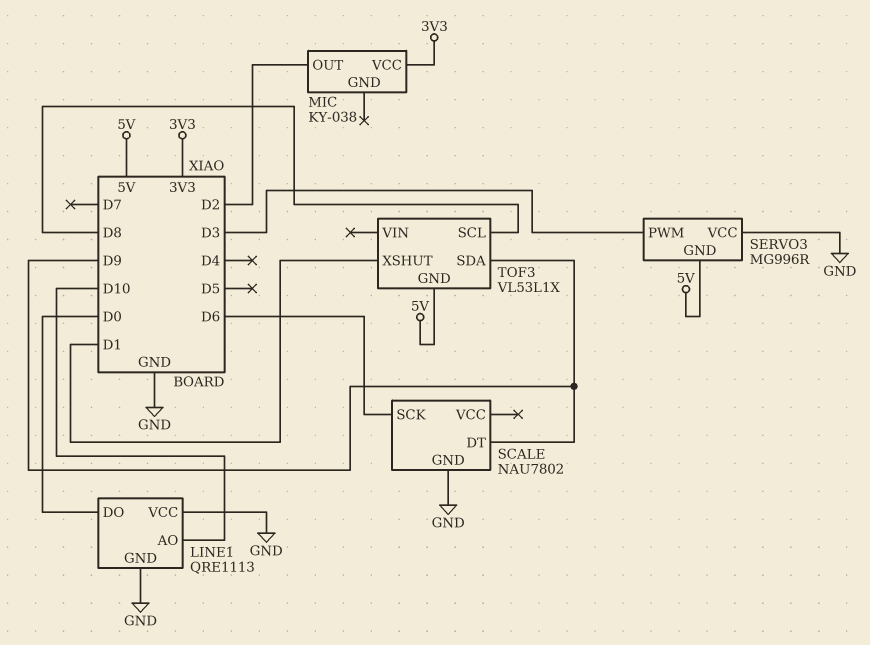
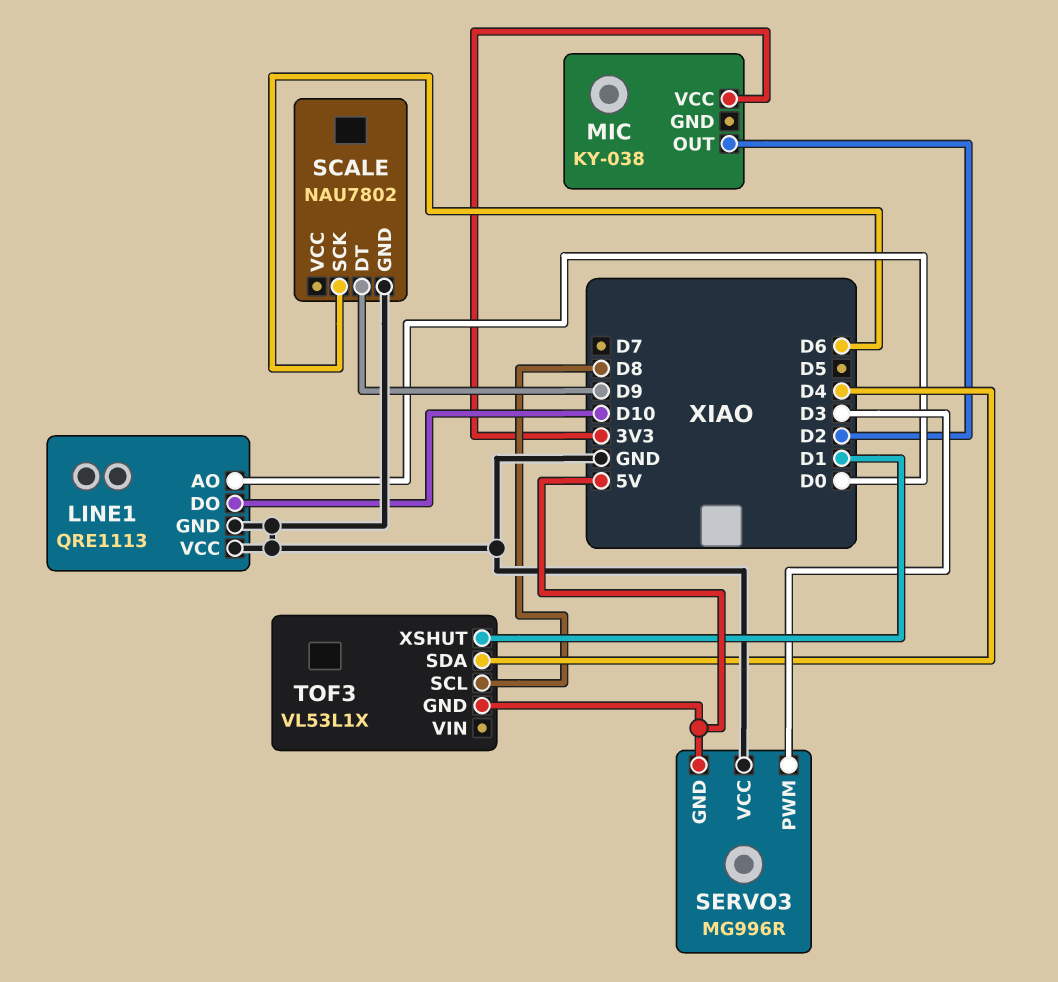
LINE1 pin AO: D10 -> D0
LINE1 pin DO: D0 -> D10
TOF3 pin SDA: D9 -> D4

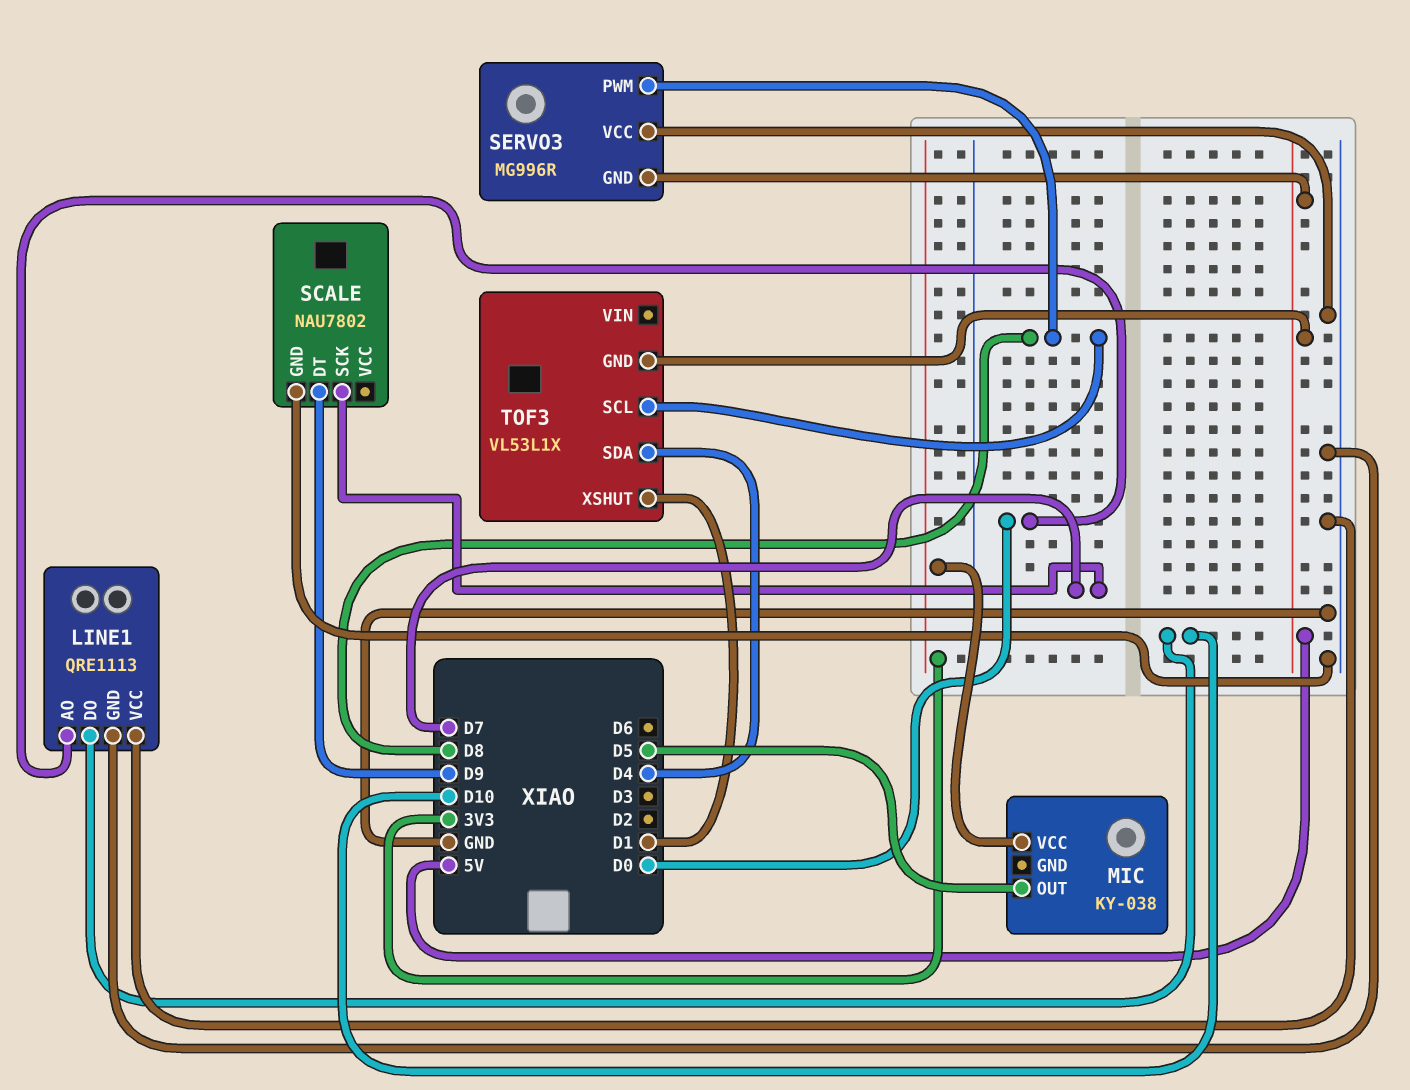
MIC pin OUT: D2 -> D5
SCALE pin SCK: D6 -> D7
SERVO3 pin PWM: D3 -> D8

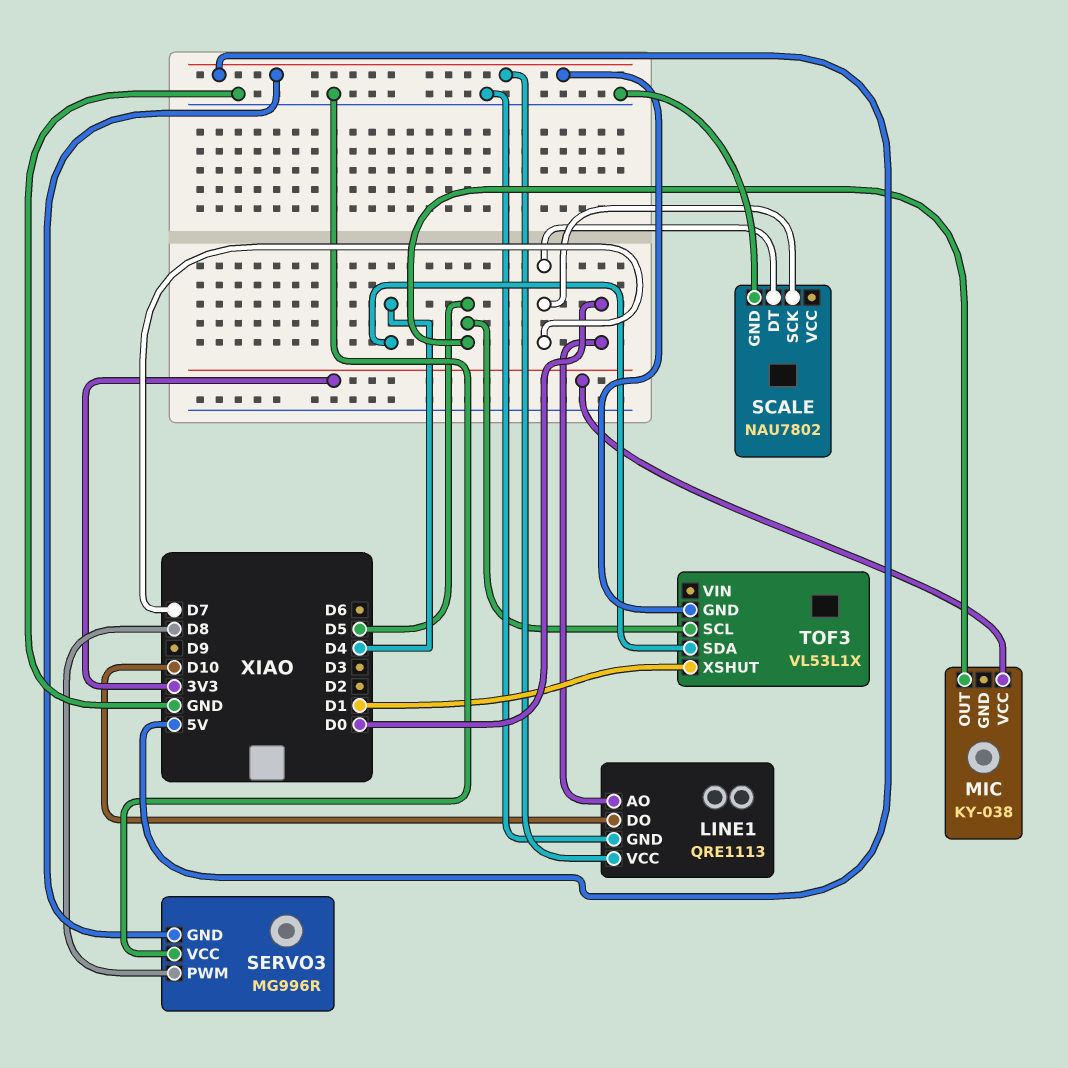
LINE1 pin VCC: GND -> 5V
SCALE pin DT: D9 -> D7
TOF3 pin SCL: D8 -> D5

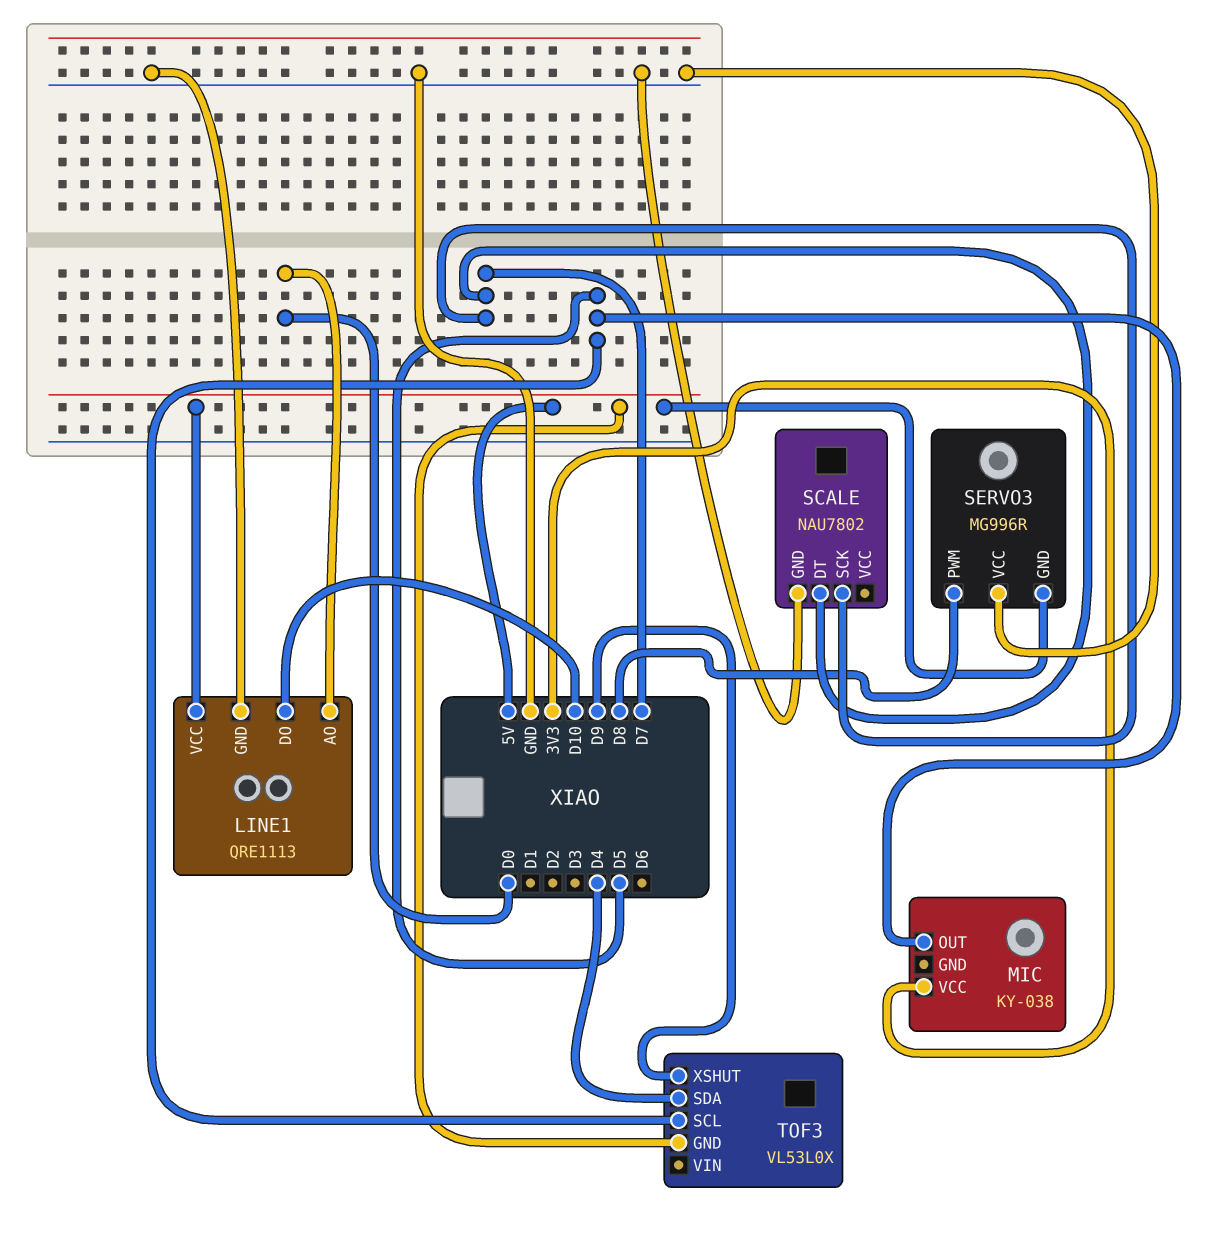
TOF3: VL53L1X -> VL53L0X
TOF3 pin XSHUT: D1 -> D9

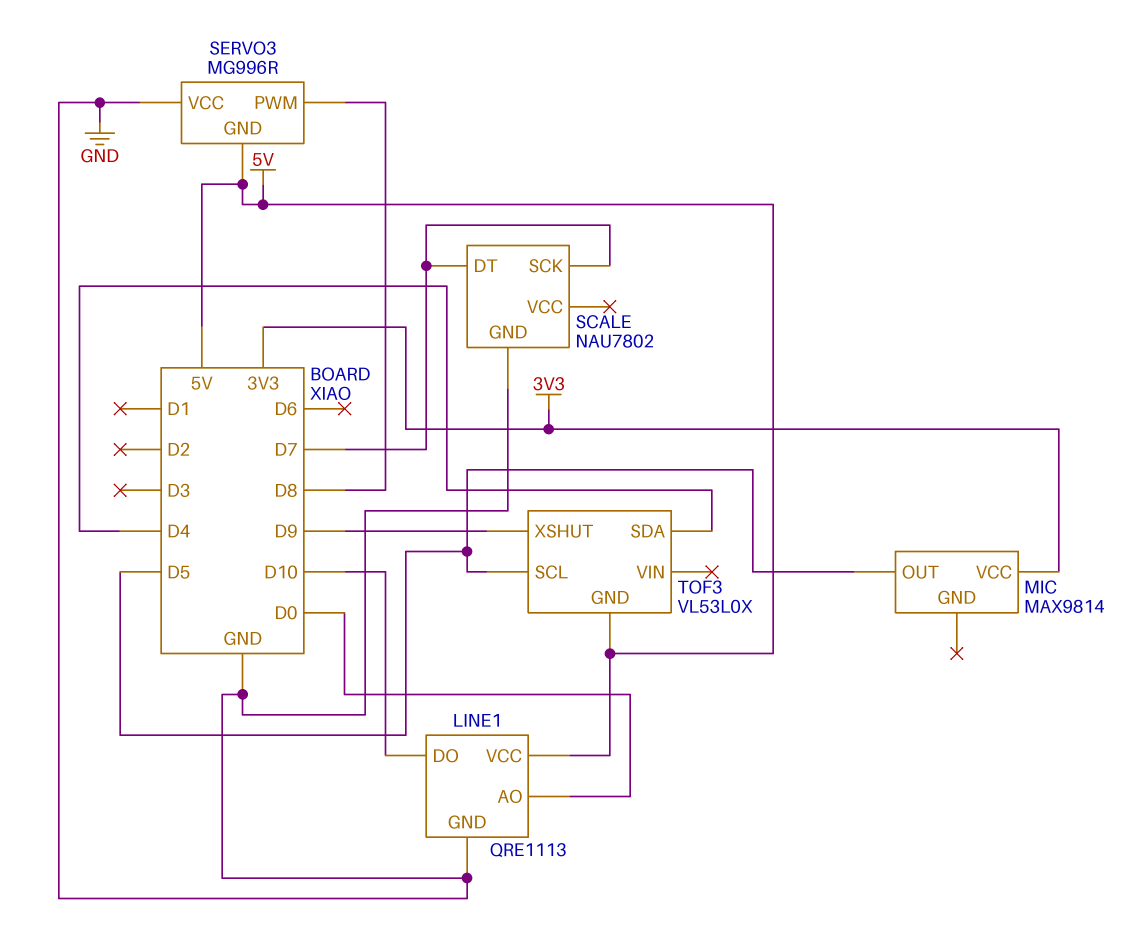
MIC: KY-038 -> MAX9814

